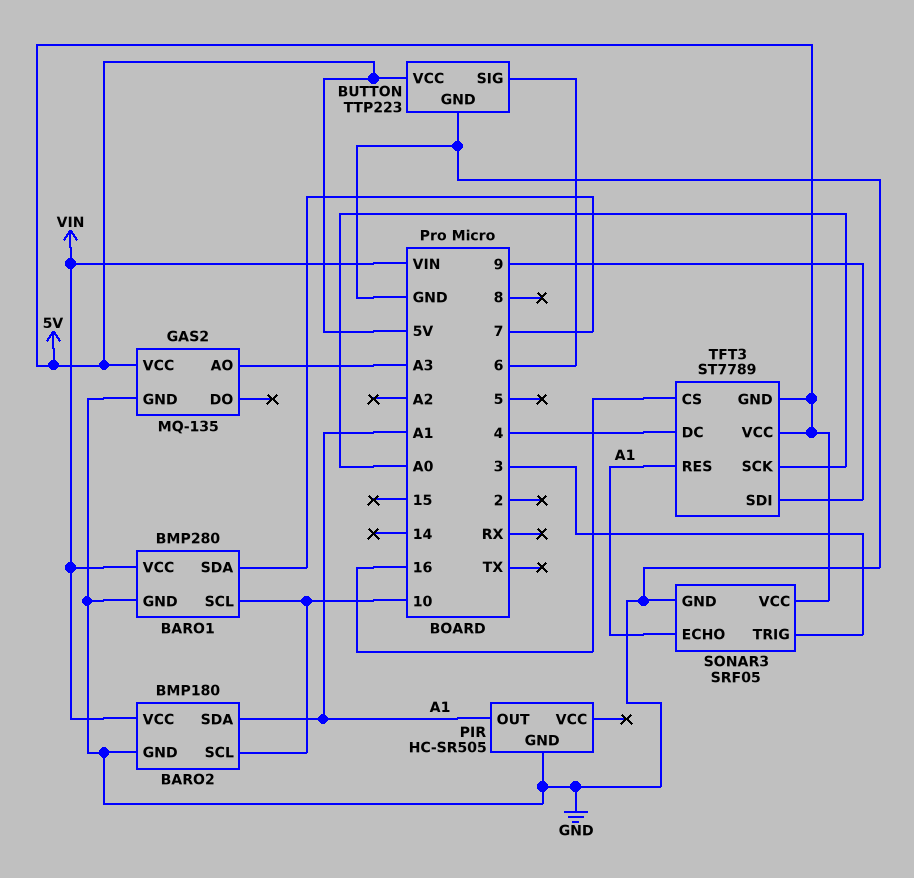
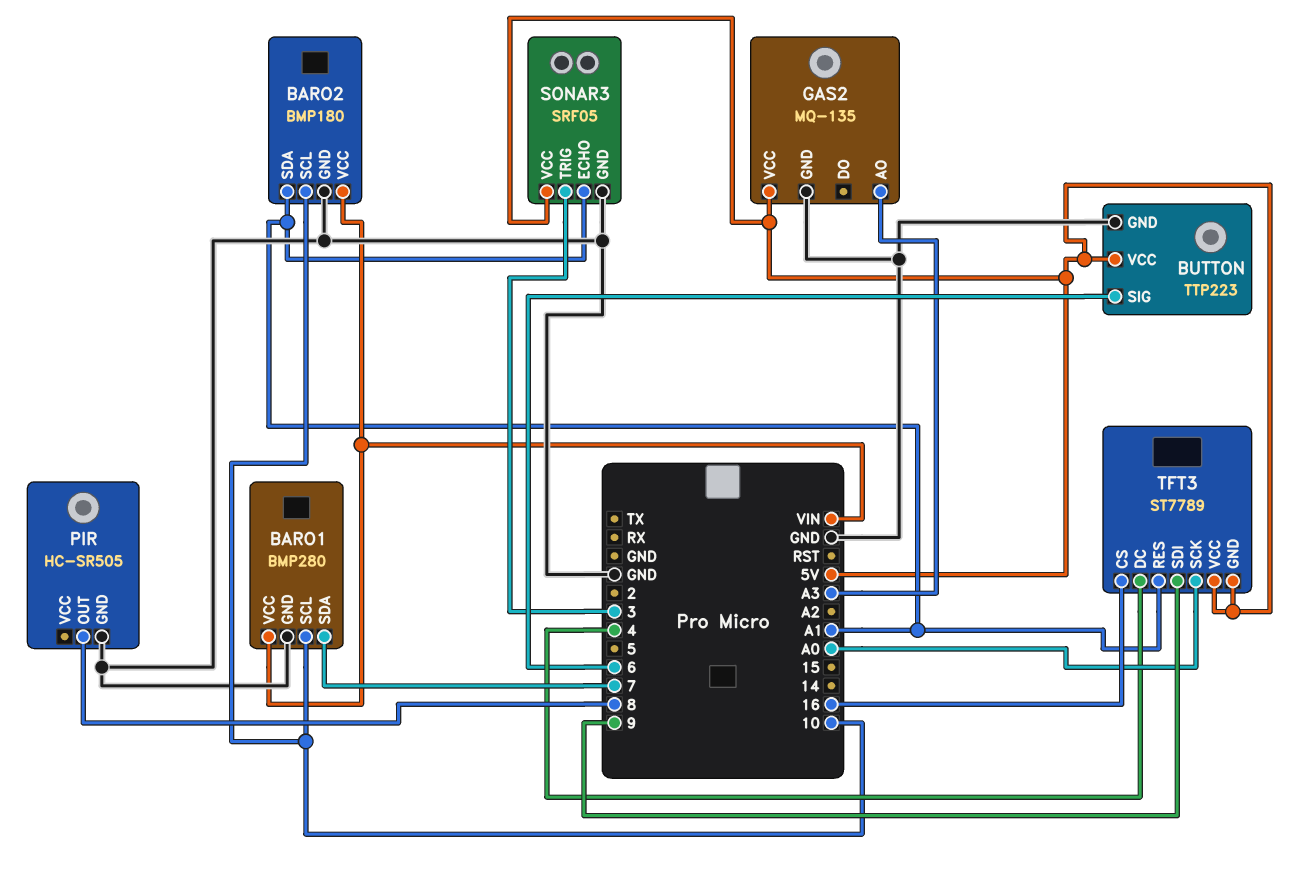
PIR pin OUT: A1 -> 8

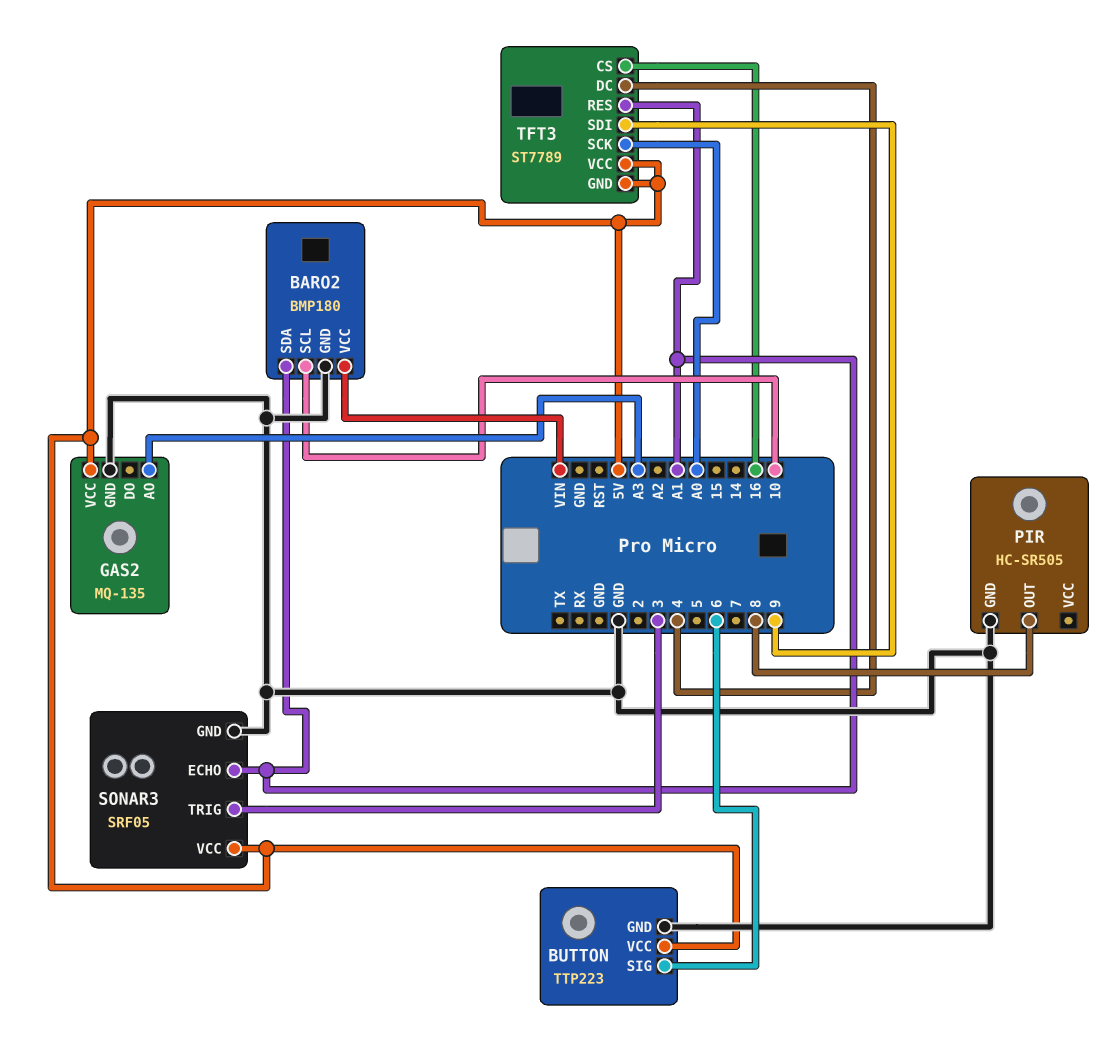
BARO1: BMP280 -> none
BARO1 pin GND: GND -> none
BARO1 pin SCL: 10 -> none
BARO1 pin SDA: 7 -> none
BARO1 pin VCC: VIN -> none

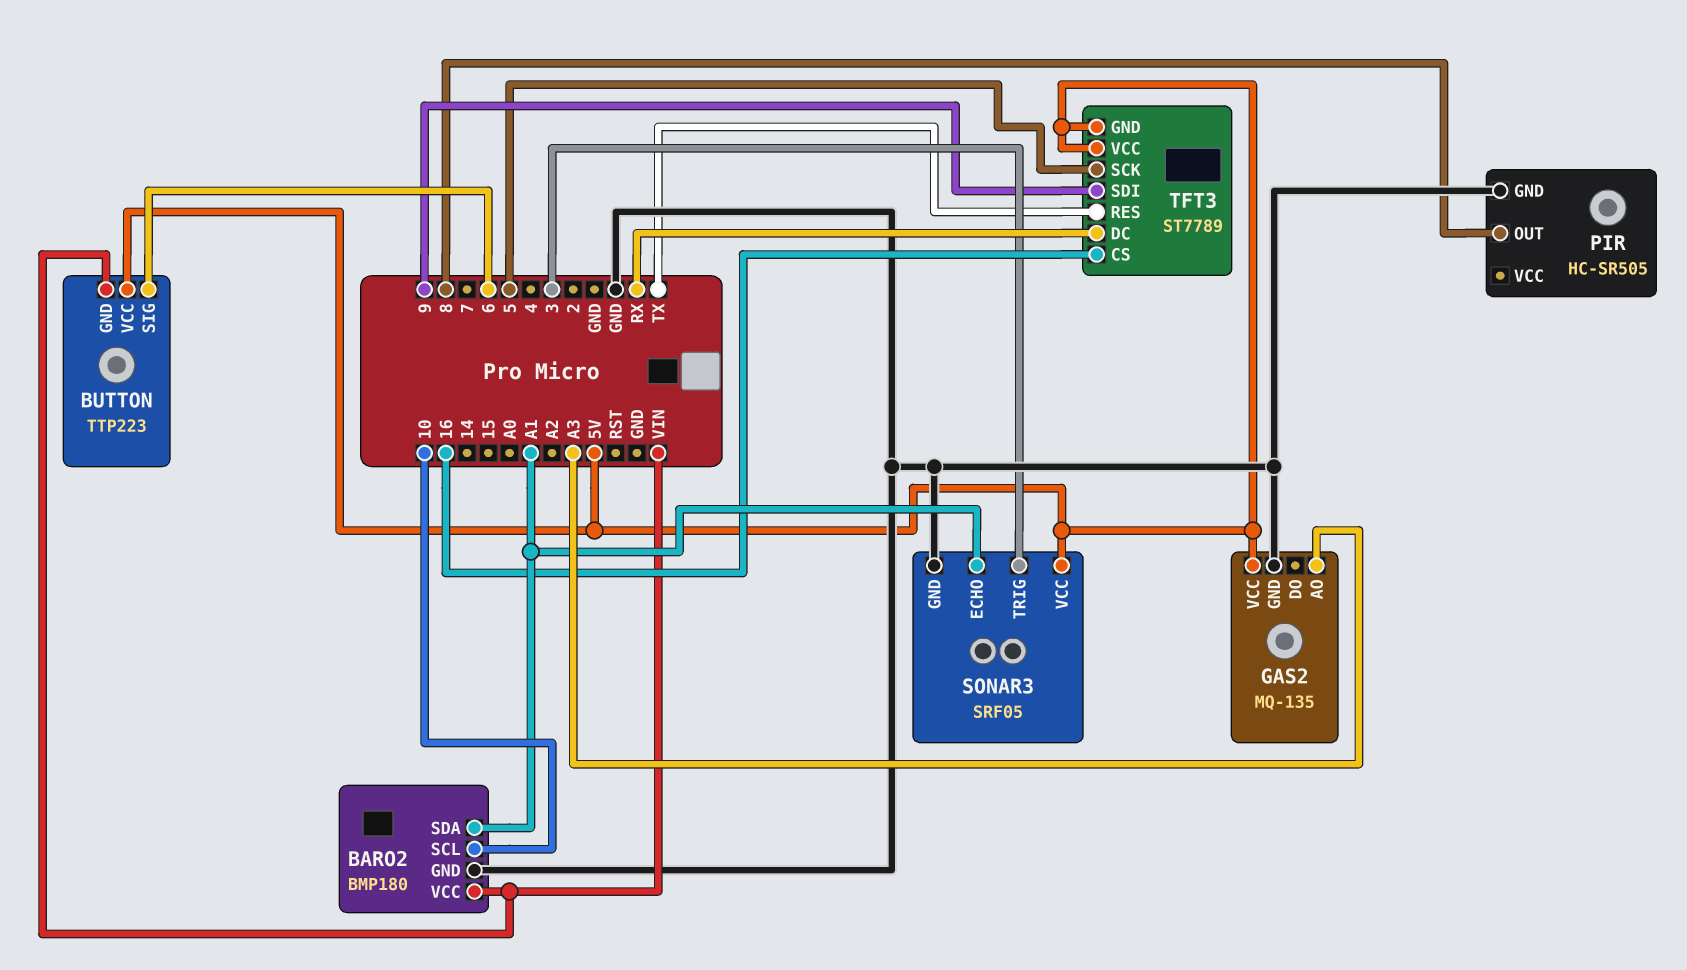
BUTTON pin GND: GND -> VIN
TFT3 pin DC: 4 -> RX
TFT3 pin RES: A1 -> TX
TFT3 pin SCK: A0 -> 5

